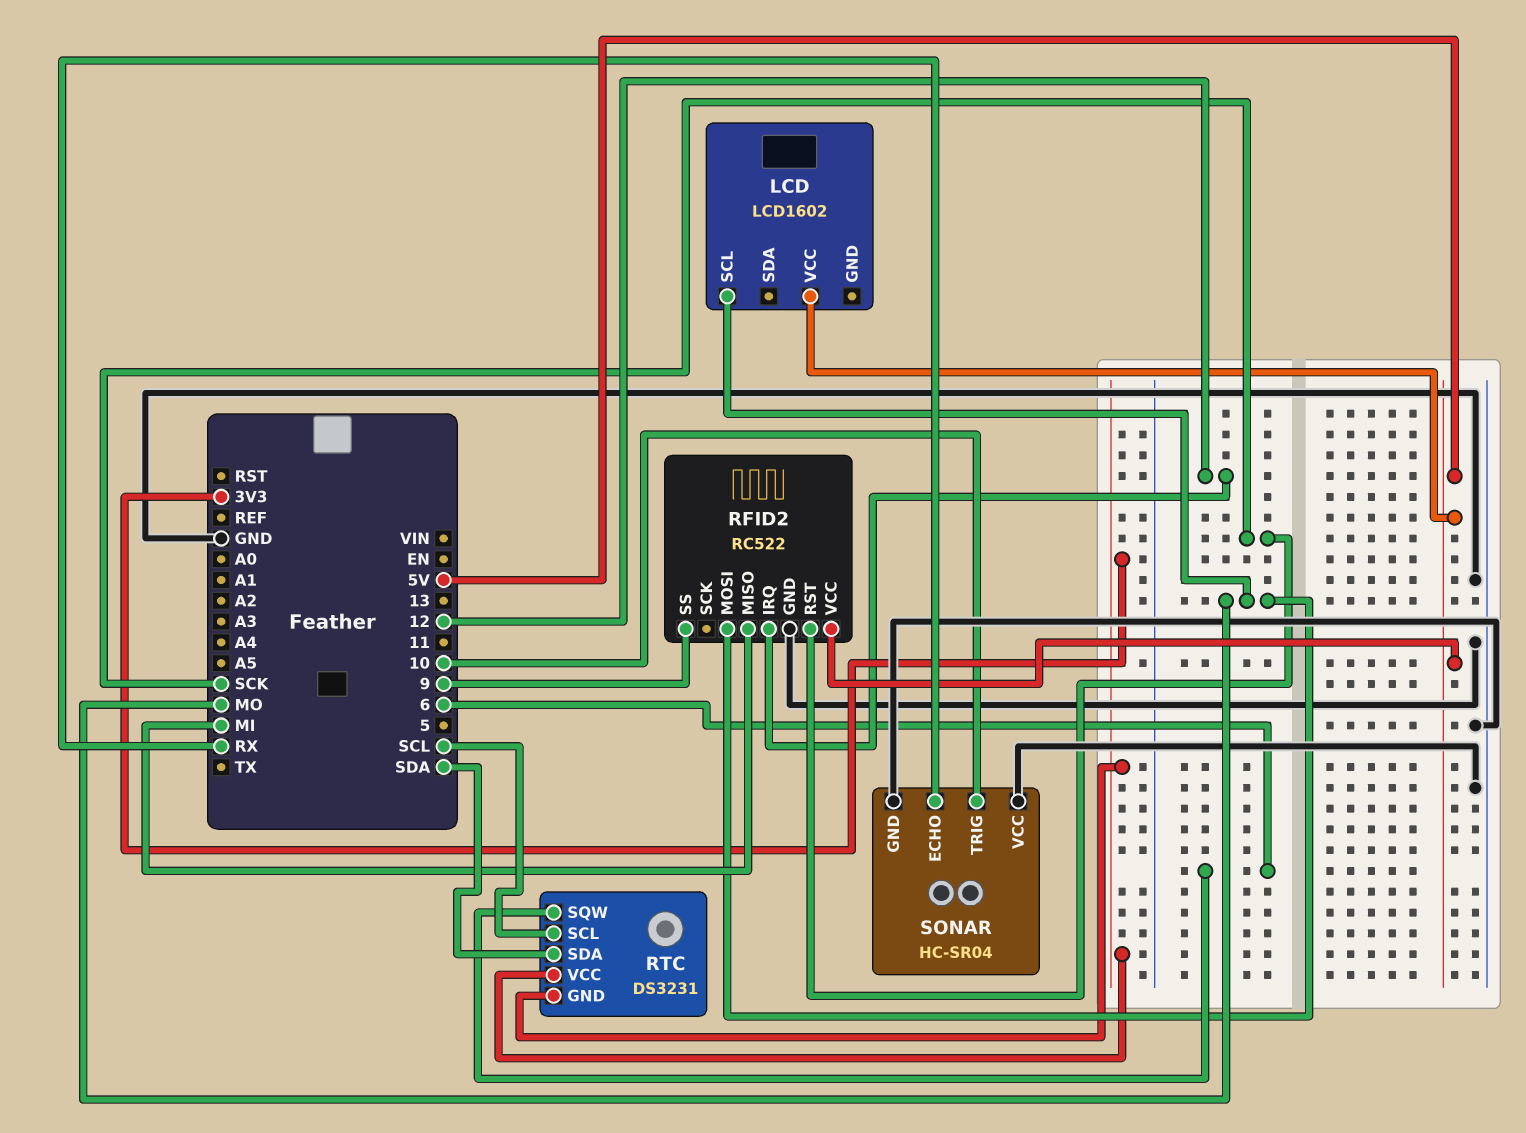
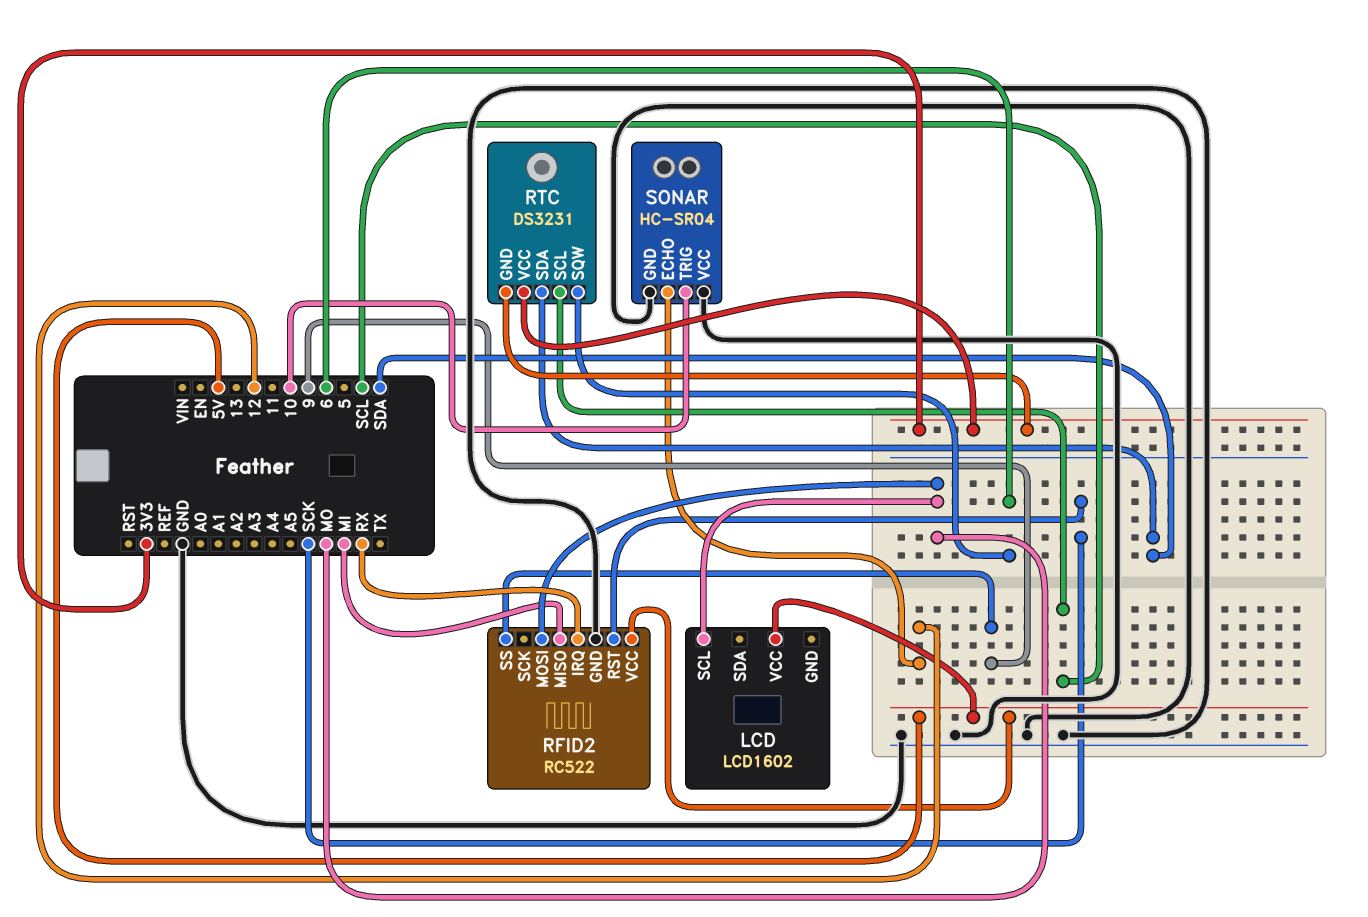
RFID2 pin IRQ: 12 -> RX
SONAR pin ECHO: RX -> 12

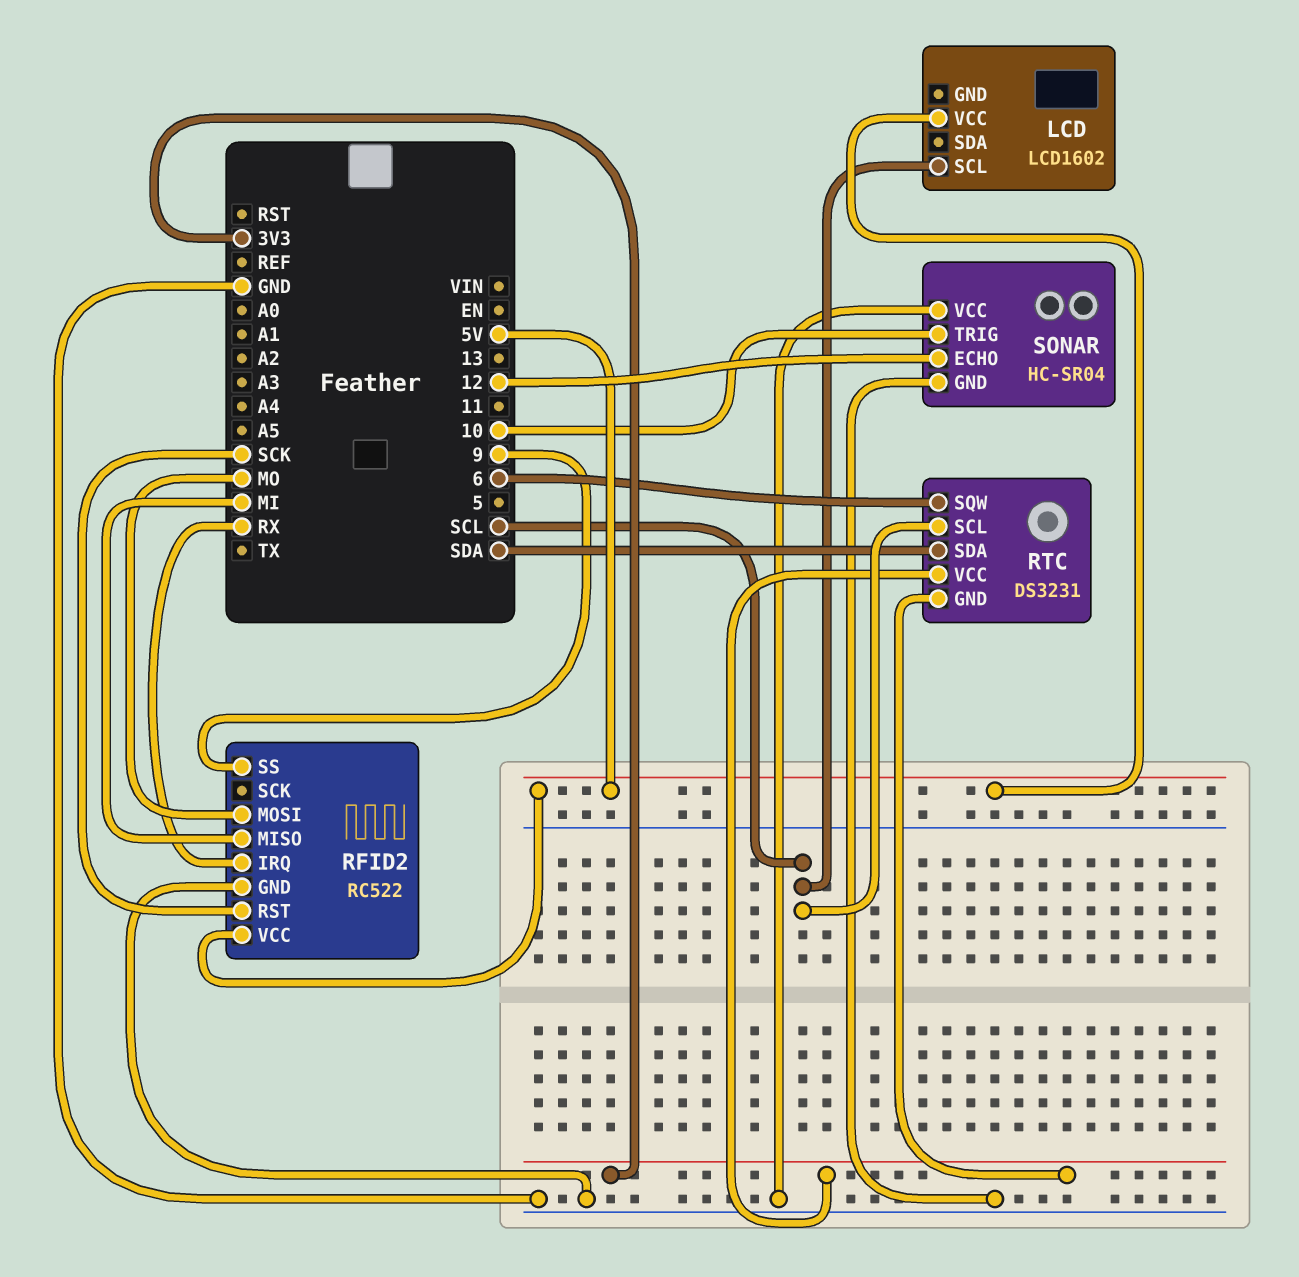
LCD pin SCL: MO -> SCL

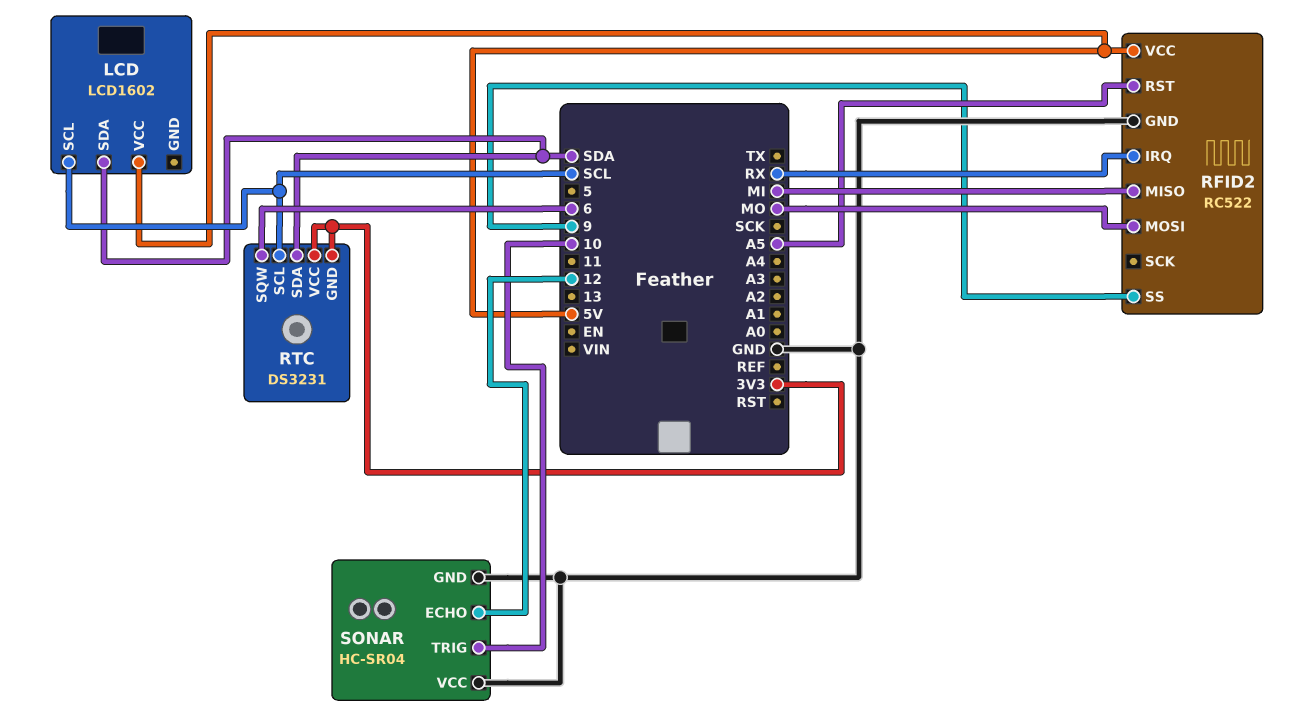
LCD pin SDA: none -> SDA
RFID2 pin RST: SCK -> A5

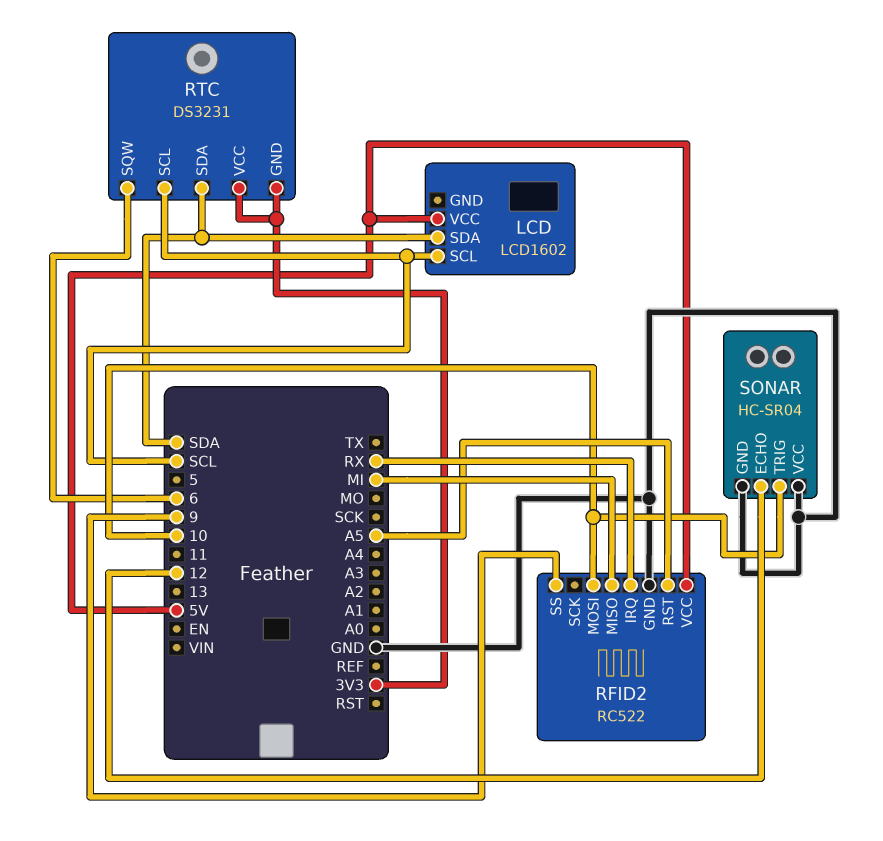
RFID2 pin MOSI: MO -> 10

